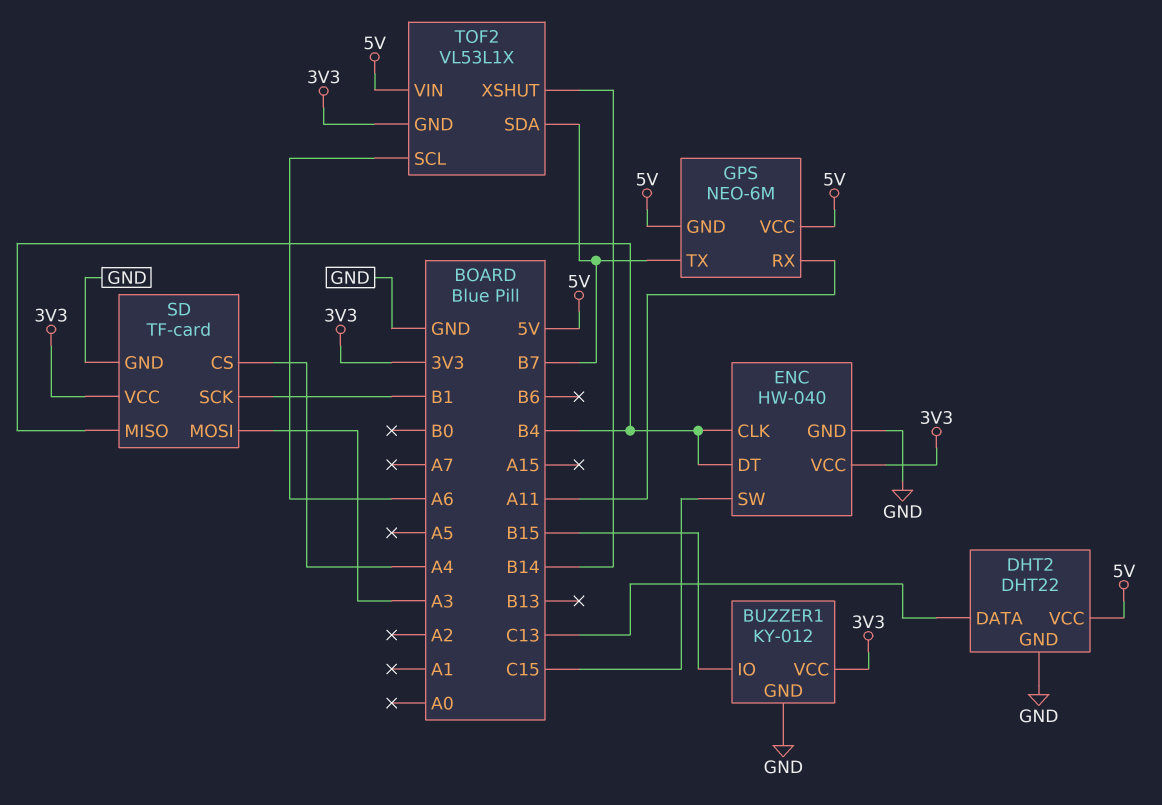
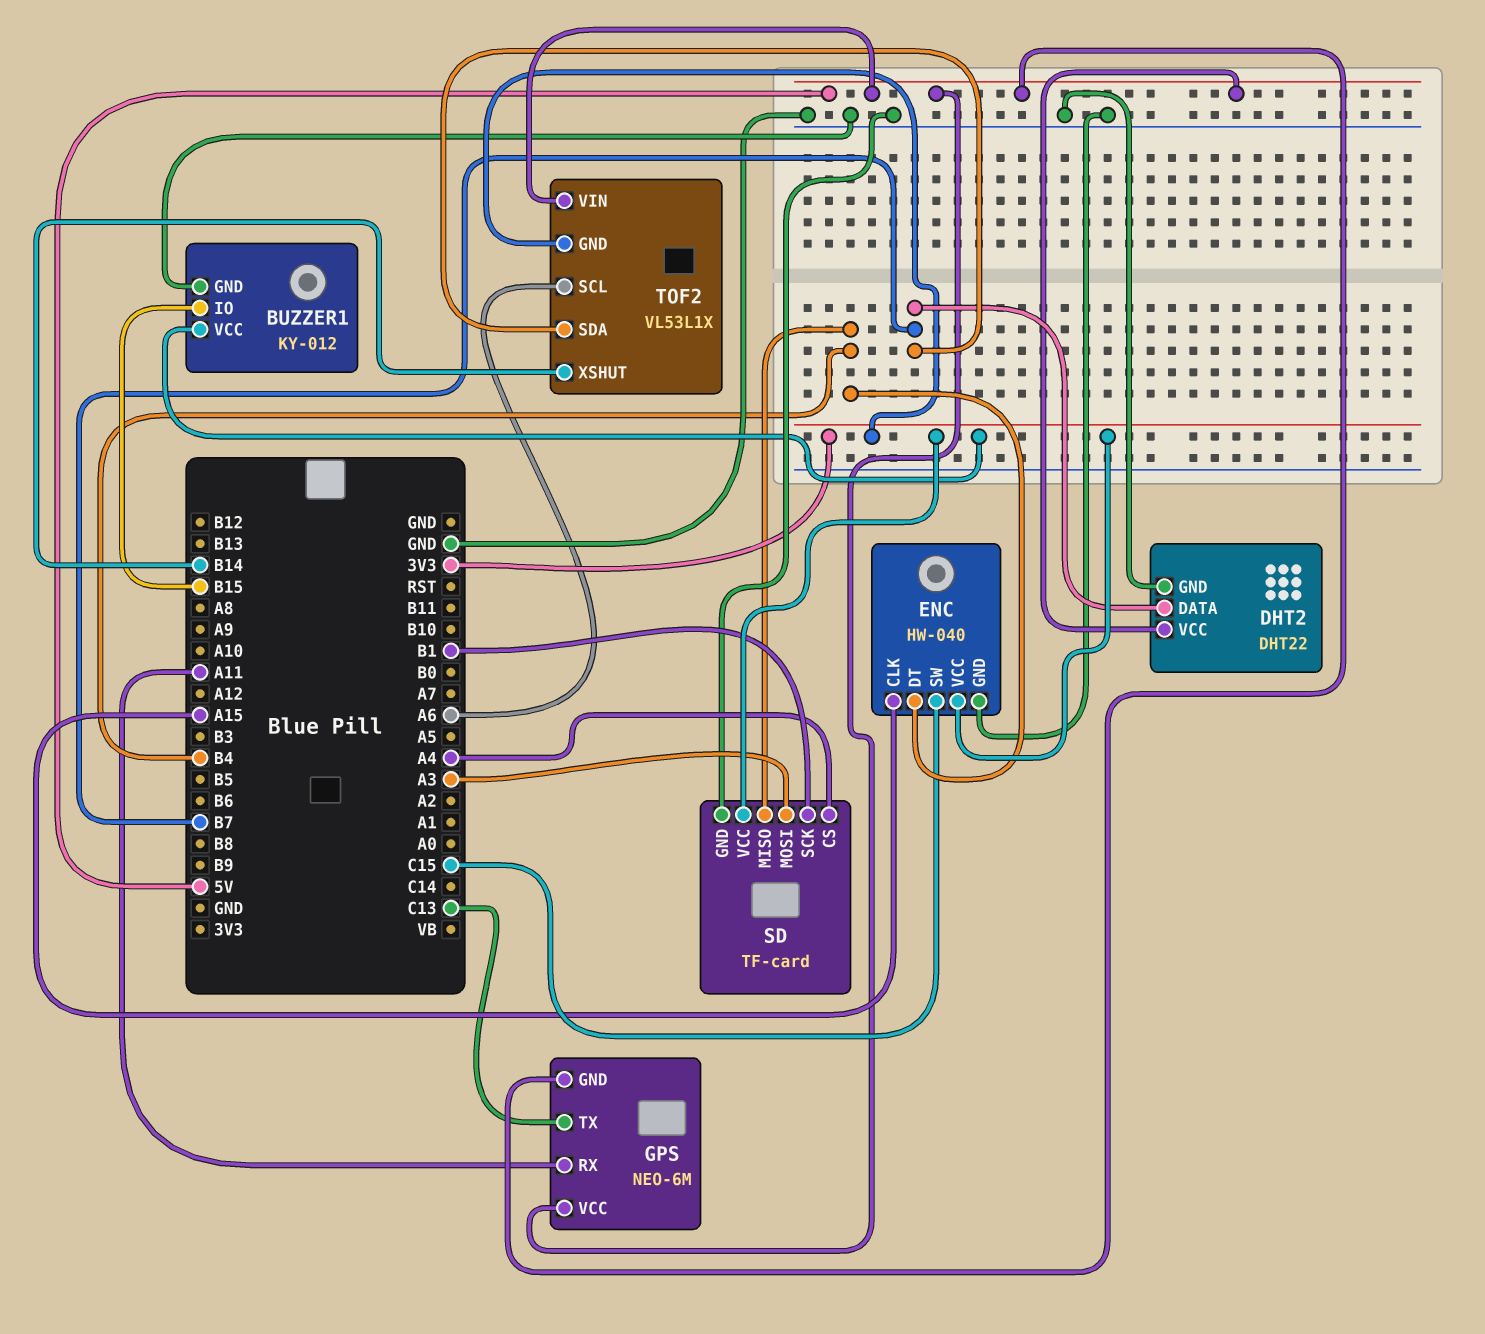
DHT2 pin DATA: C13 -> B7
ENC pin CLK: B4 -> A15
GPS pin TX: B7 -> C13

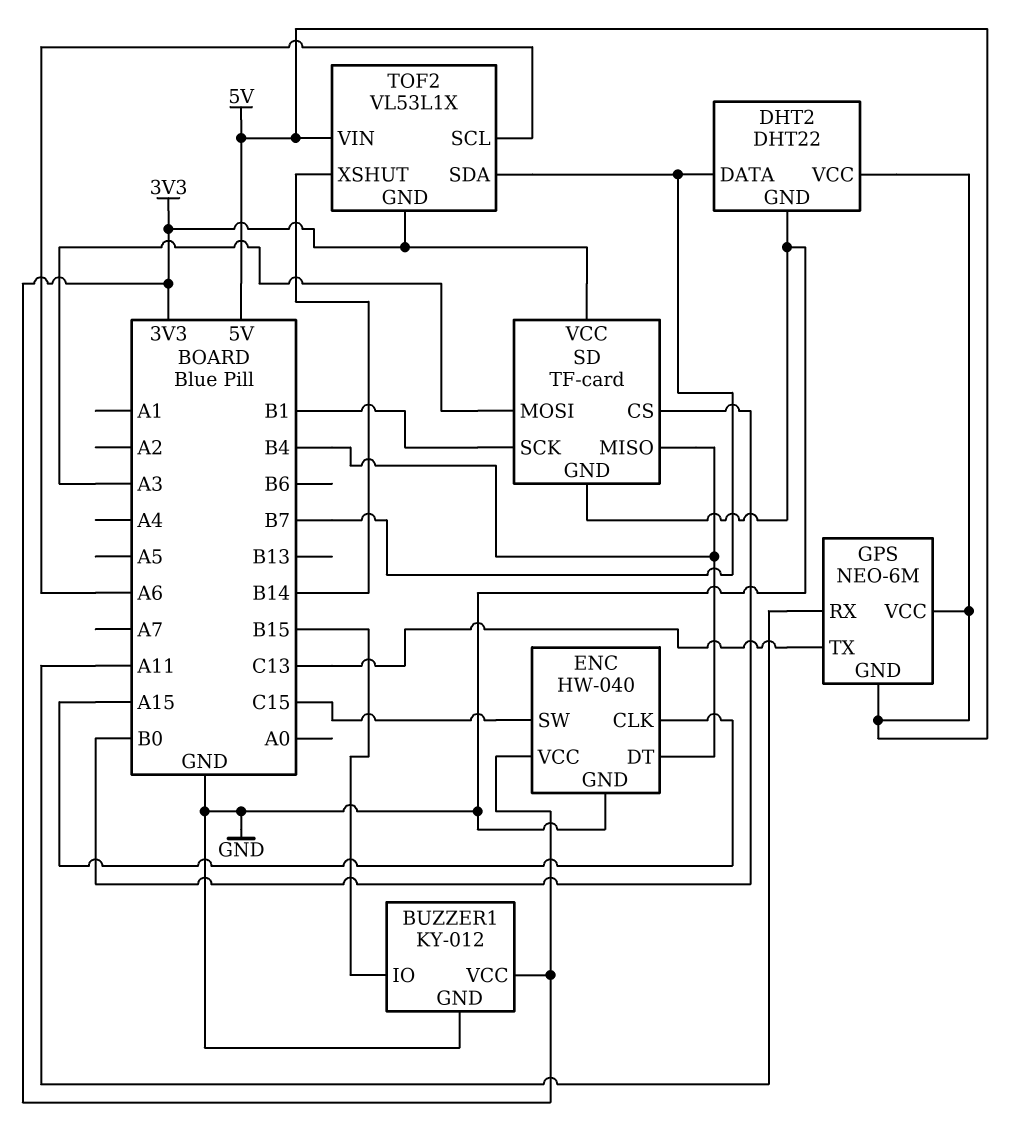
SD pin CS: A4 -> B0

